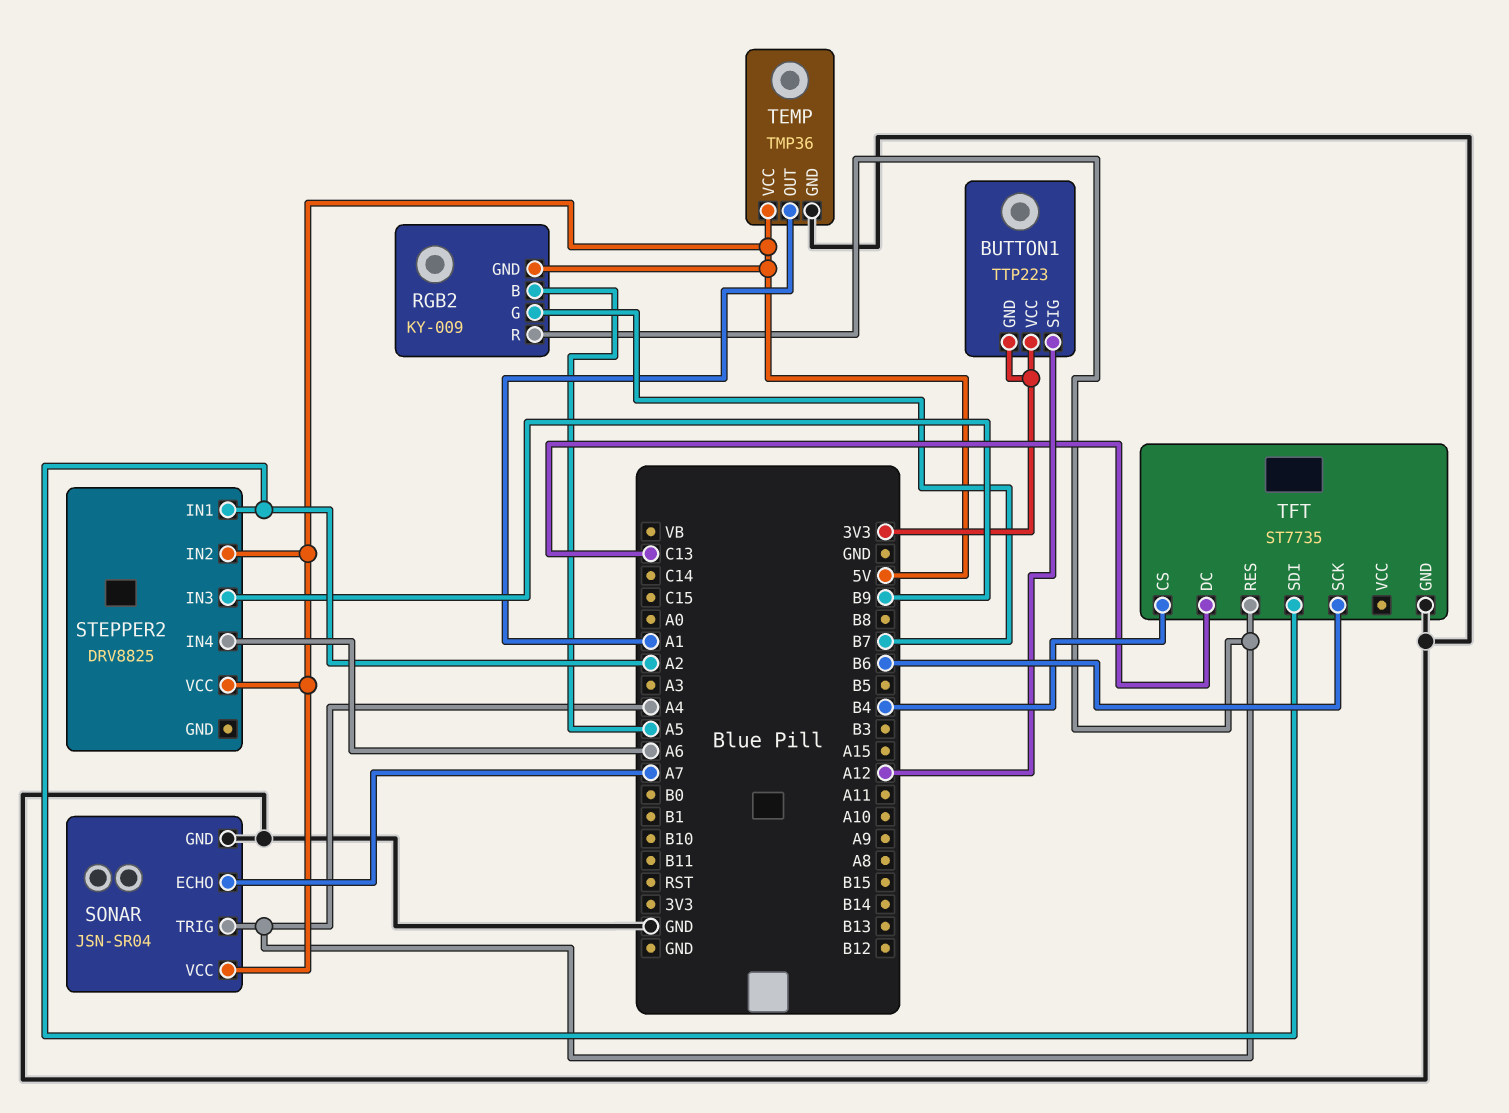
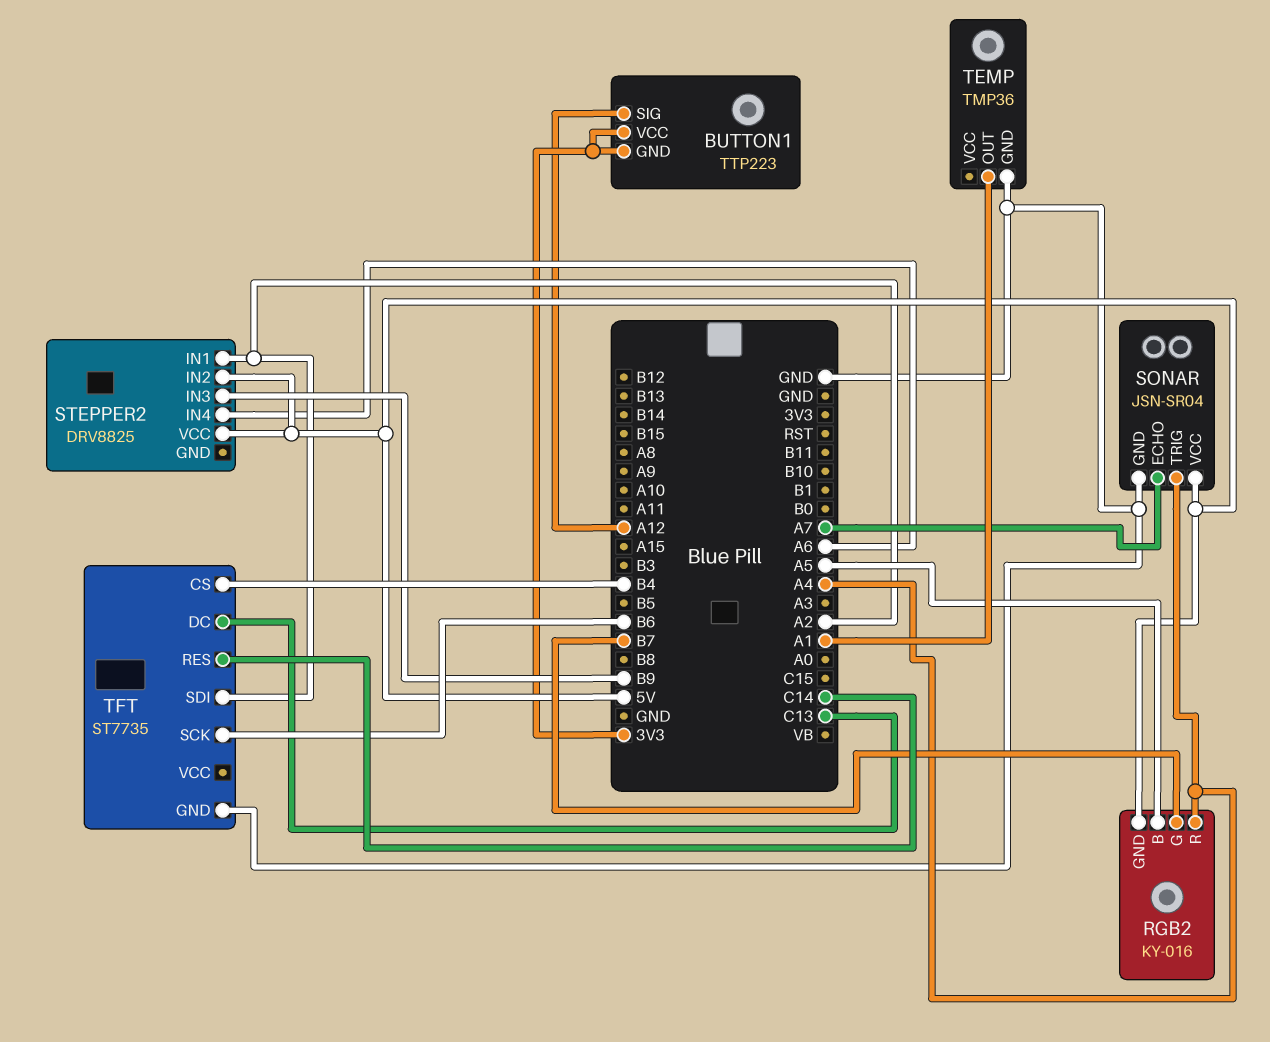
RGB2: KY-009 -> KY-016
TEMP pin VCC: 5V -> none
TFT pin RES: A4 -> C14

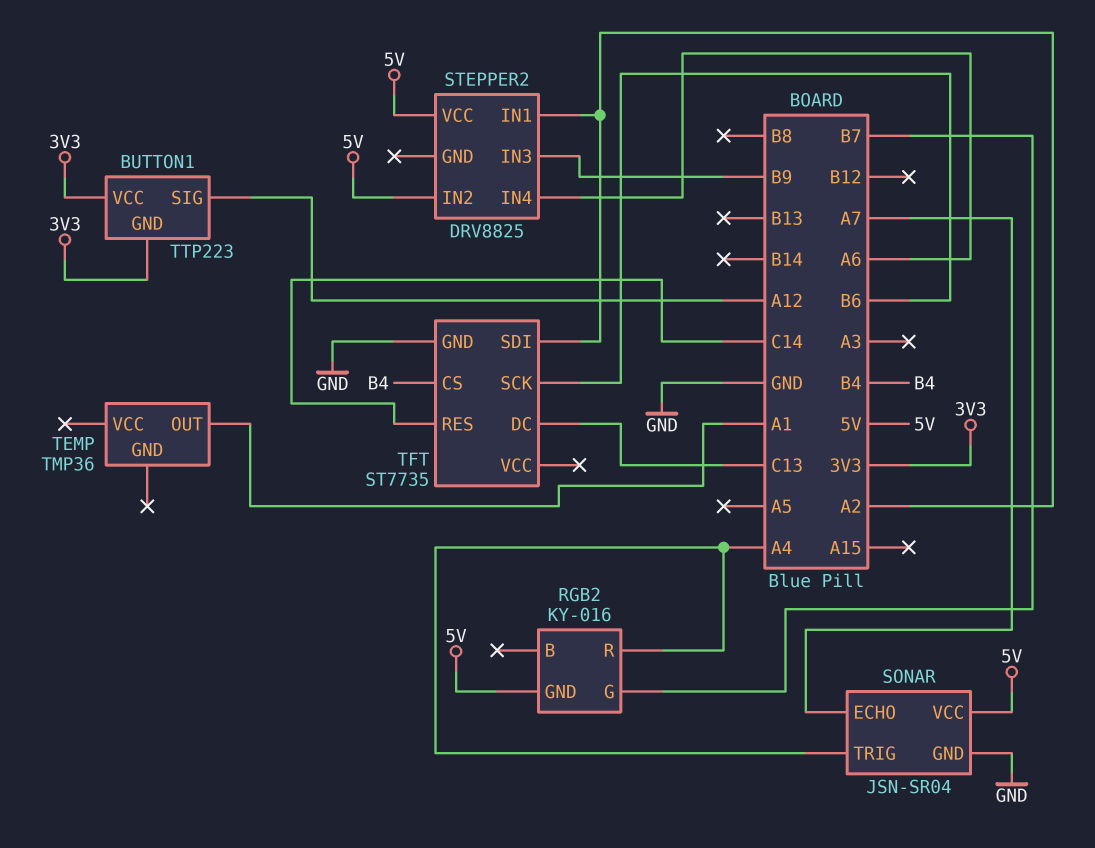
RGB2 pin B: A5 -> none
TEMP pin GND: GND -> none

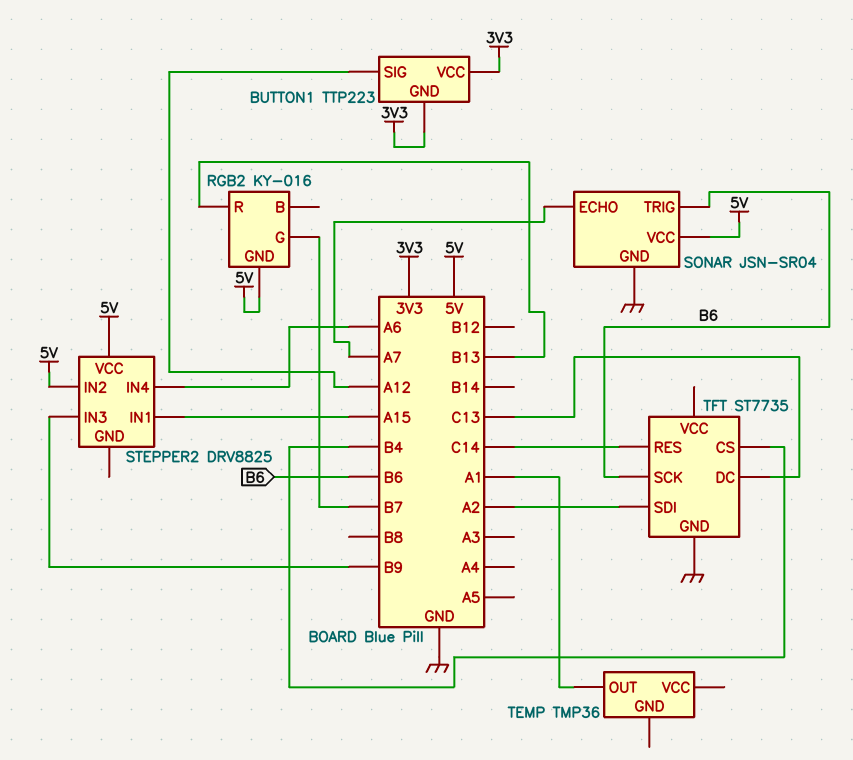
RGB2 pin R: A4 -> B13
SONAR pin TRIG: A4 -> B6
STEPPER2 pin IN1: A2 -> A15

